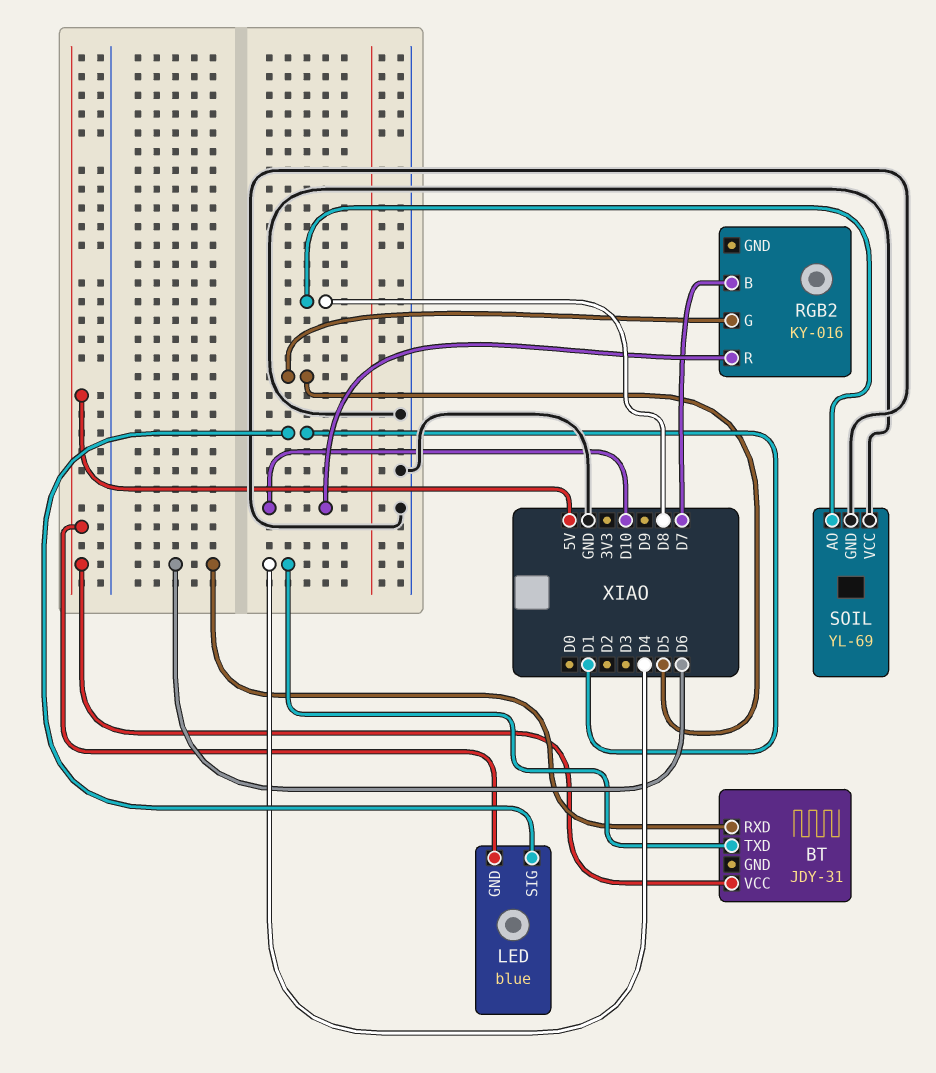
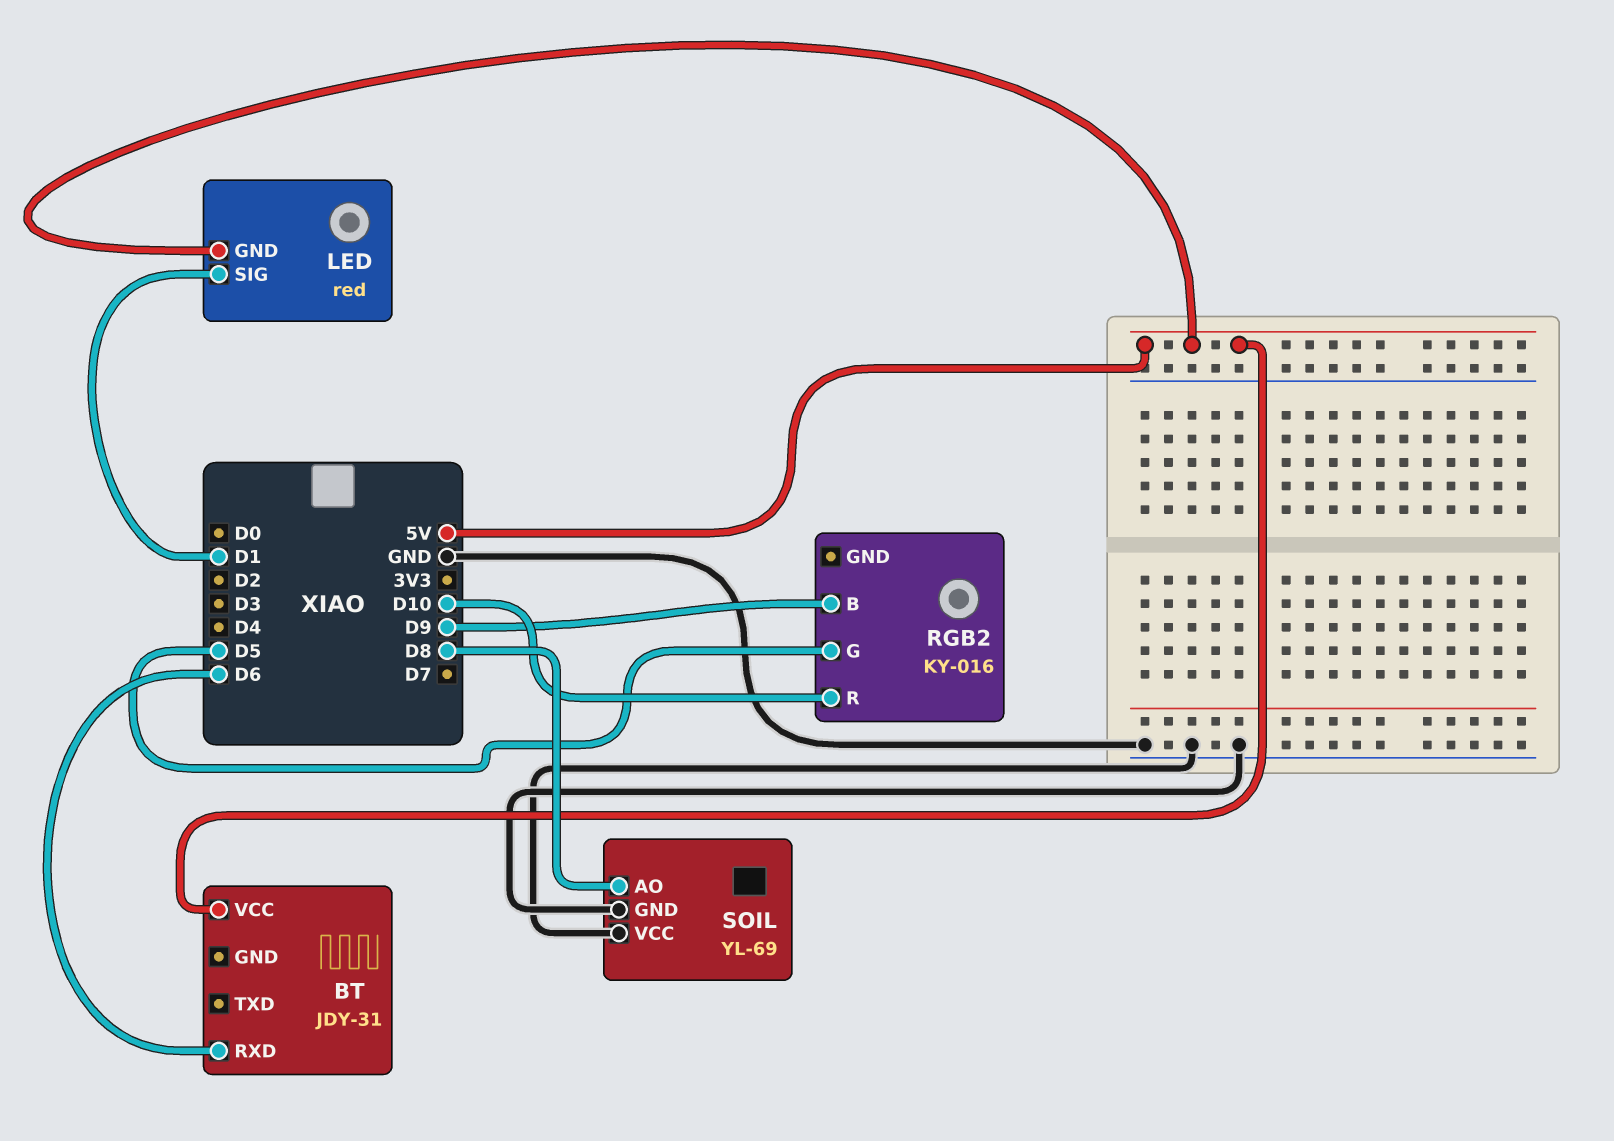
BT pin TXD: D4 -> none
LED: blue -> red
RGB2 pin B: D7 -> D9

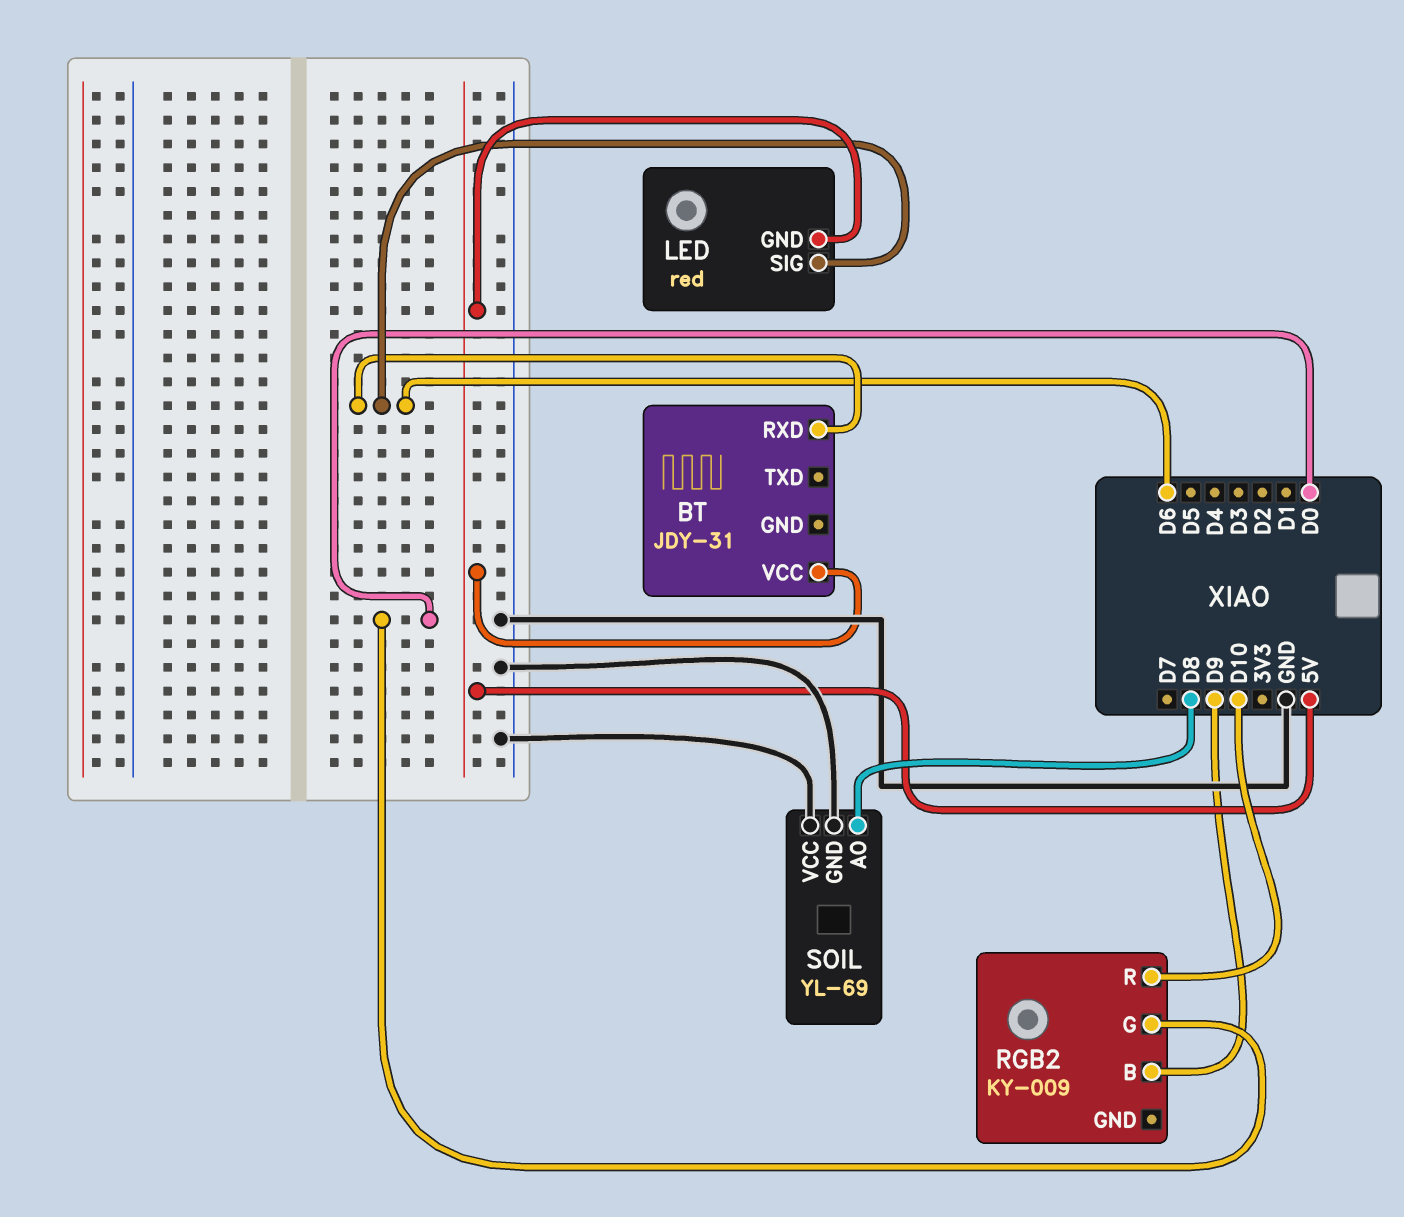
LED pin SIG: D1 -> D6
RGB2: KY-016 -> KY-009
RGB2 pin G: D5 -> D0

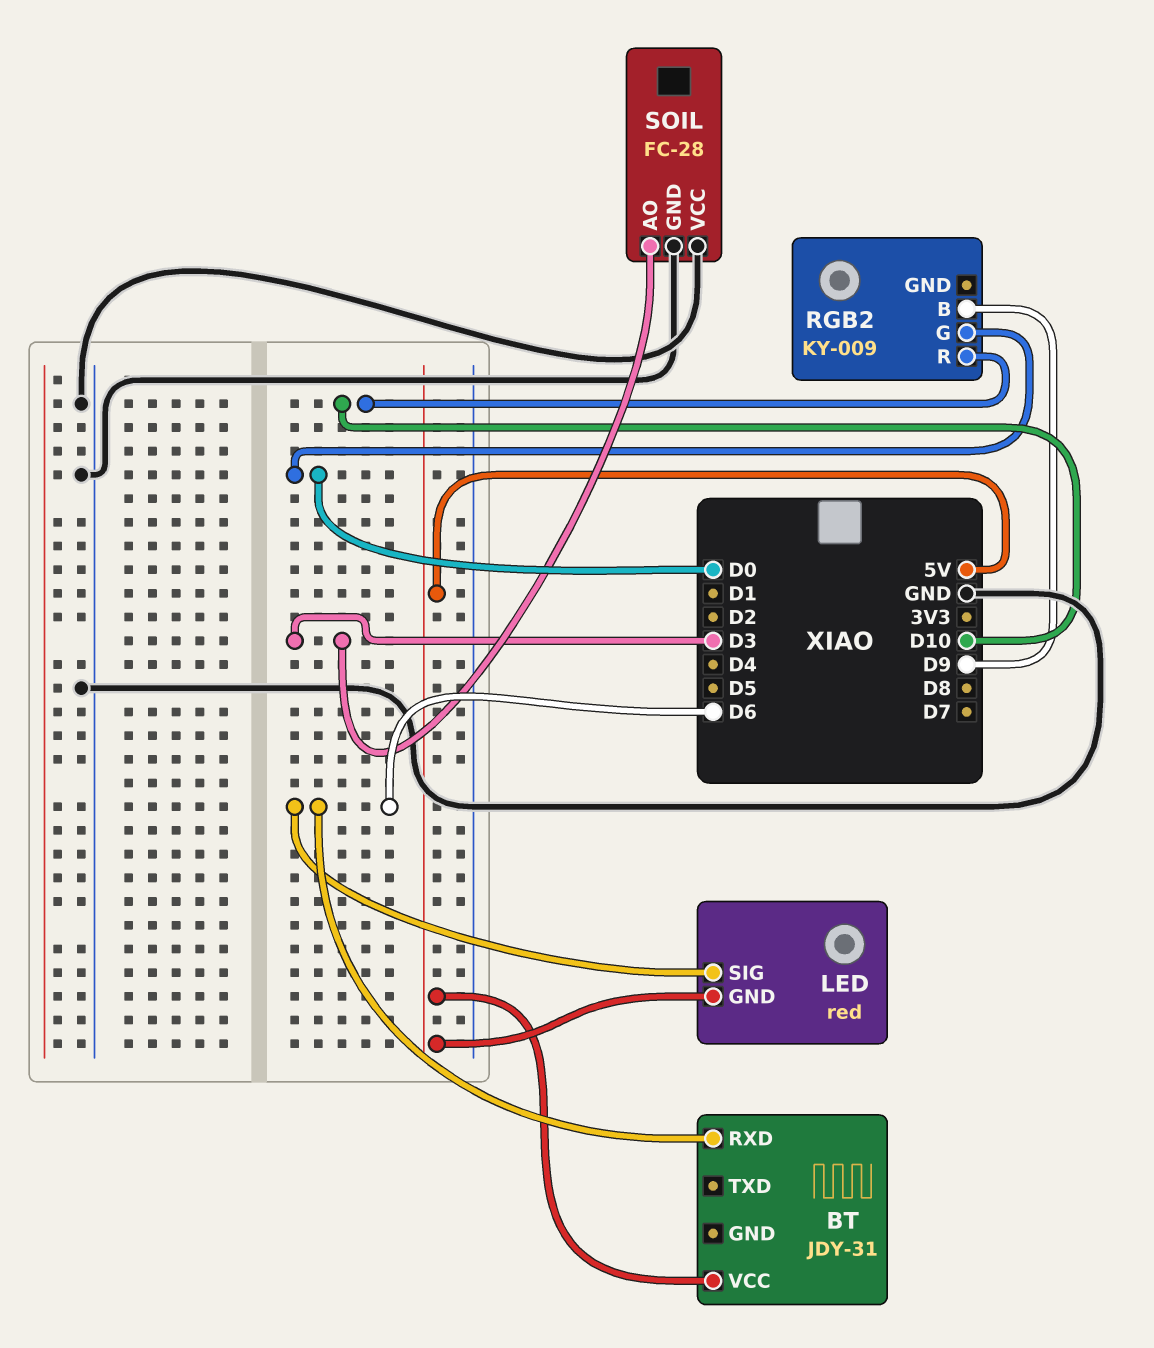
SOIL: YL-69 -> FC-28
SOIL pin AO: D8 -> D3

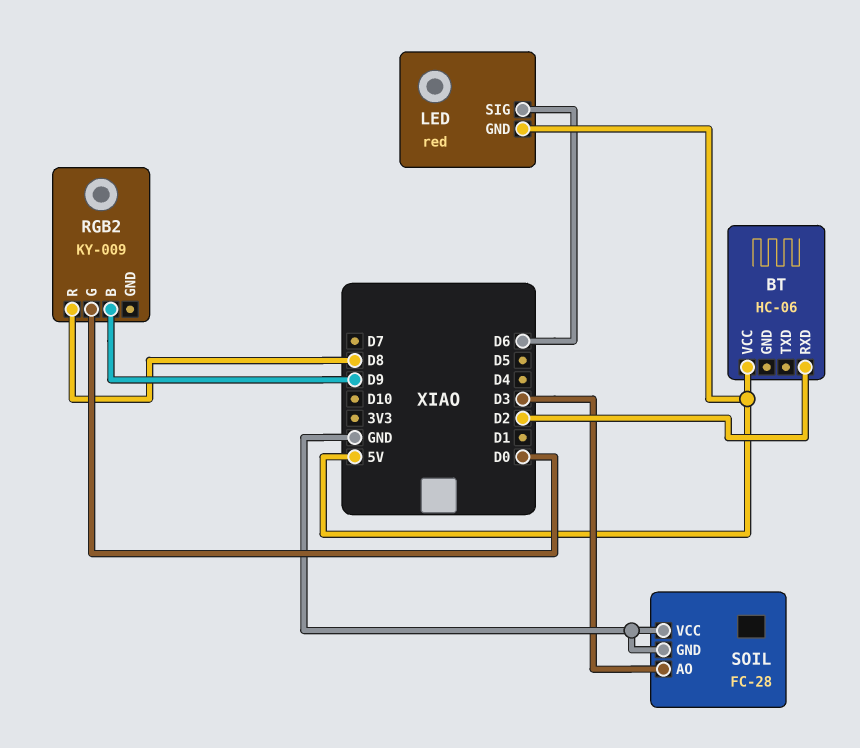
BT: JDY-31 -> HC-06
BT pin RXD: D6 -> D2
RGB2 pin R: D10 -> D8

